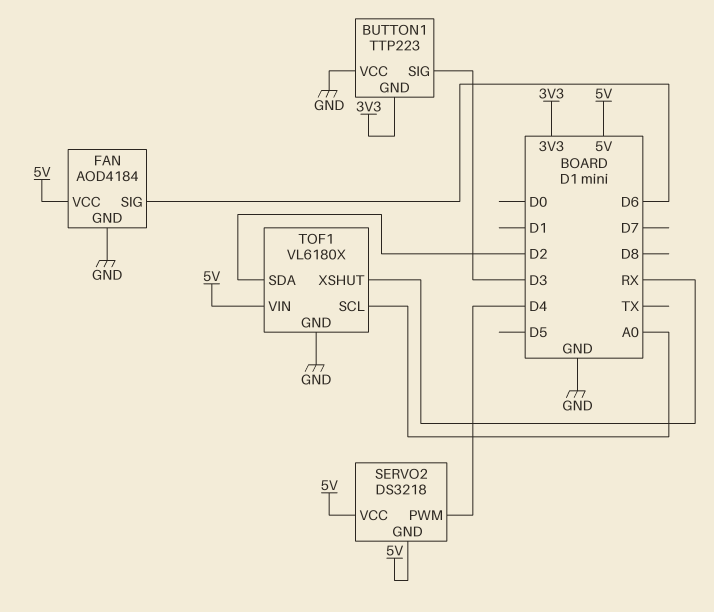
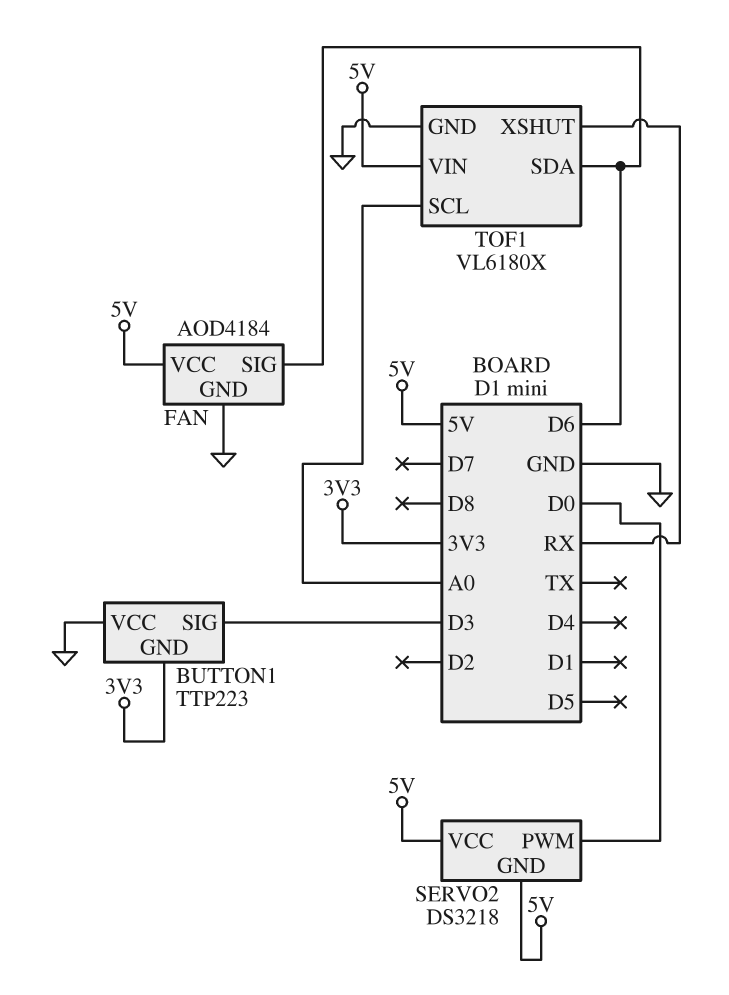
SERVO2 pin PWM: D4 -> D0
TOF1 pin SDA: D2 -> D6

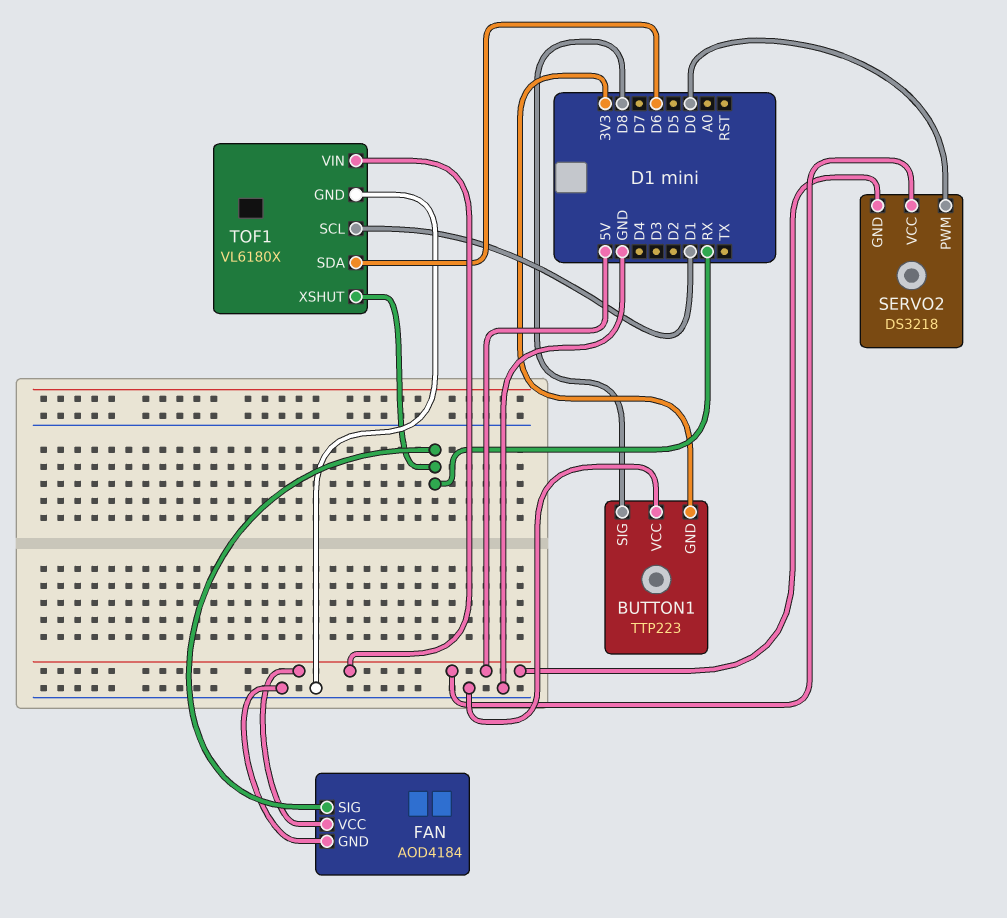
BUTTON1 pin SIG: D3 -> D8
FAN pin SIG: D6 -> RX
TOF1 pin SCL: A0 -> D1

